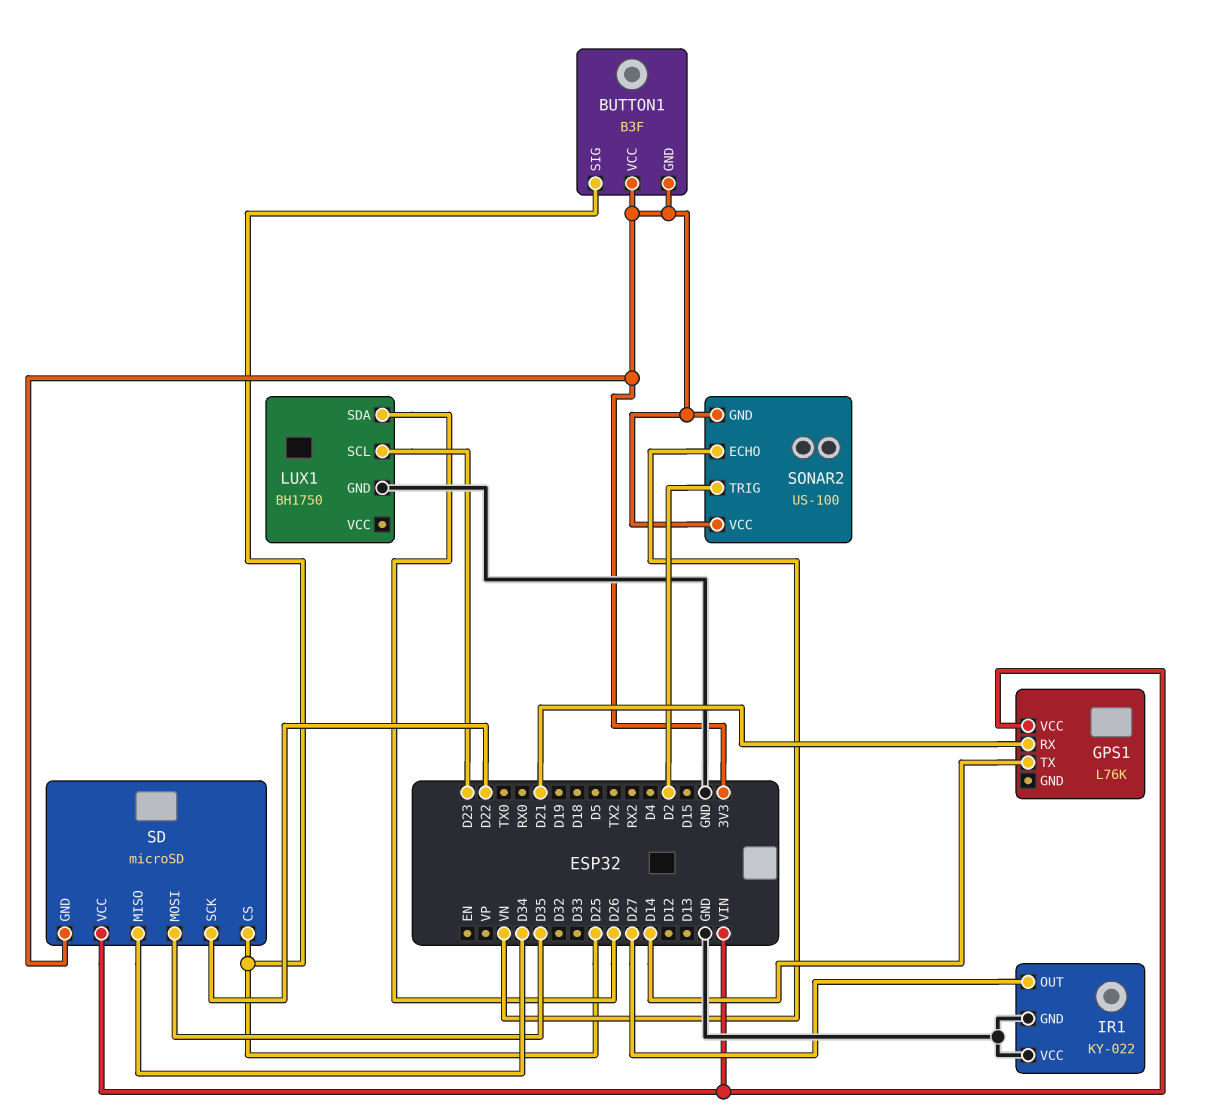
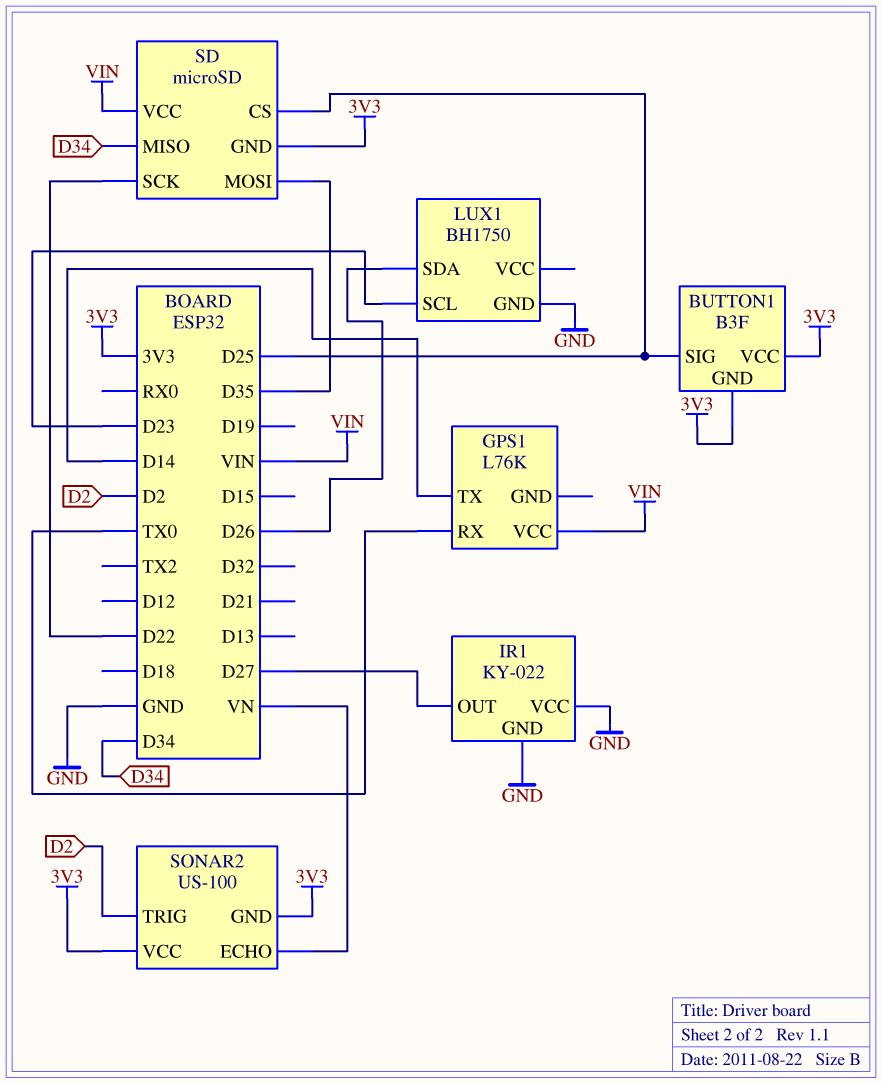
GPS1 pin RX: D21 -> TX0

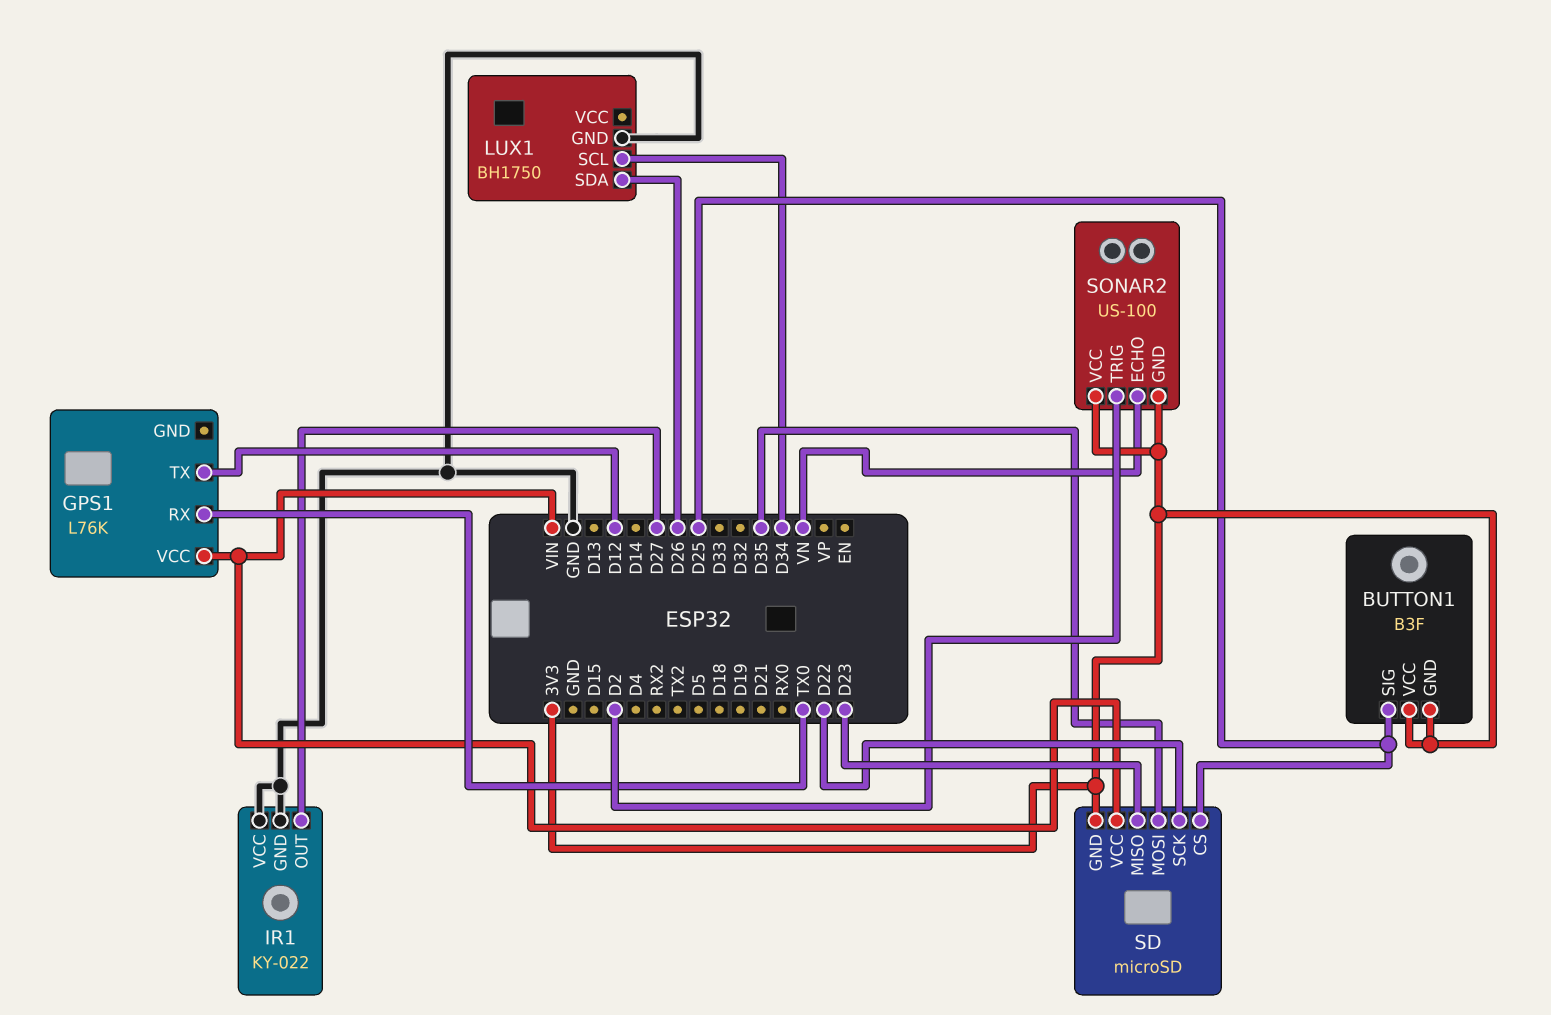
GPS1 pin TX: D14 -> D12
LUX1 pin SCL: D23 -> D34
SD pin MISO: D34 -> D23

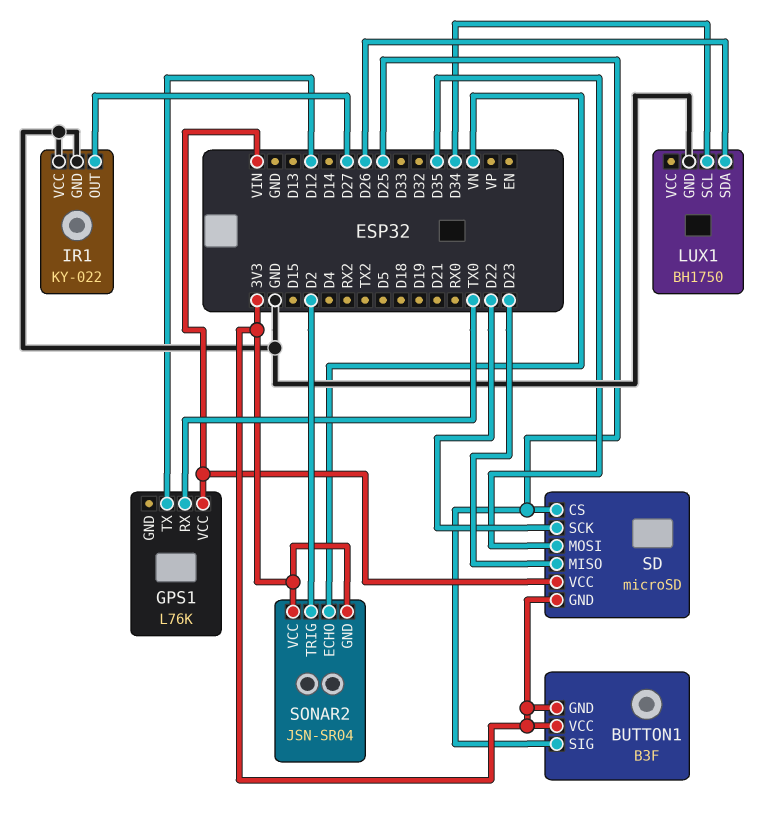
SONAR2: US-100 -> JSN-SR04

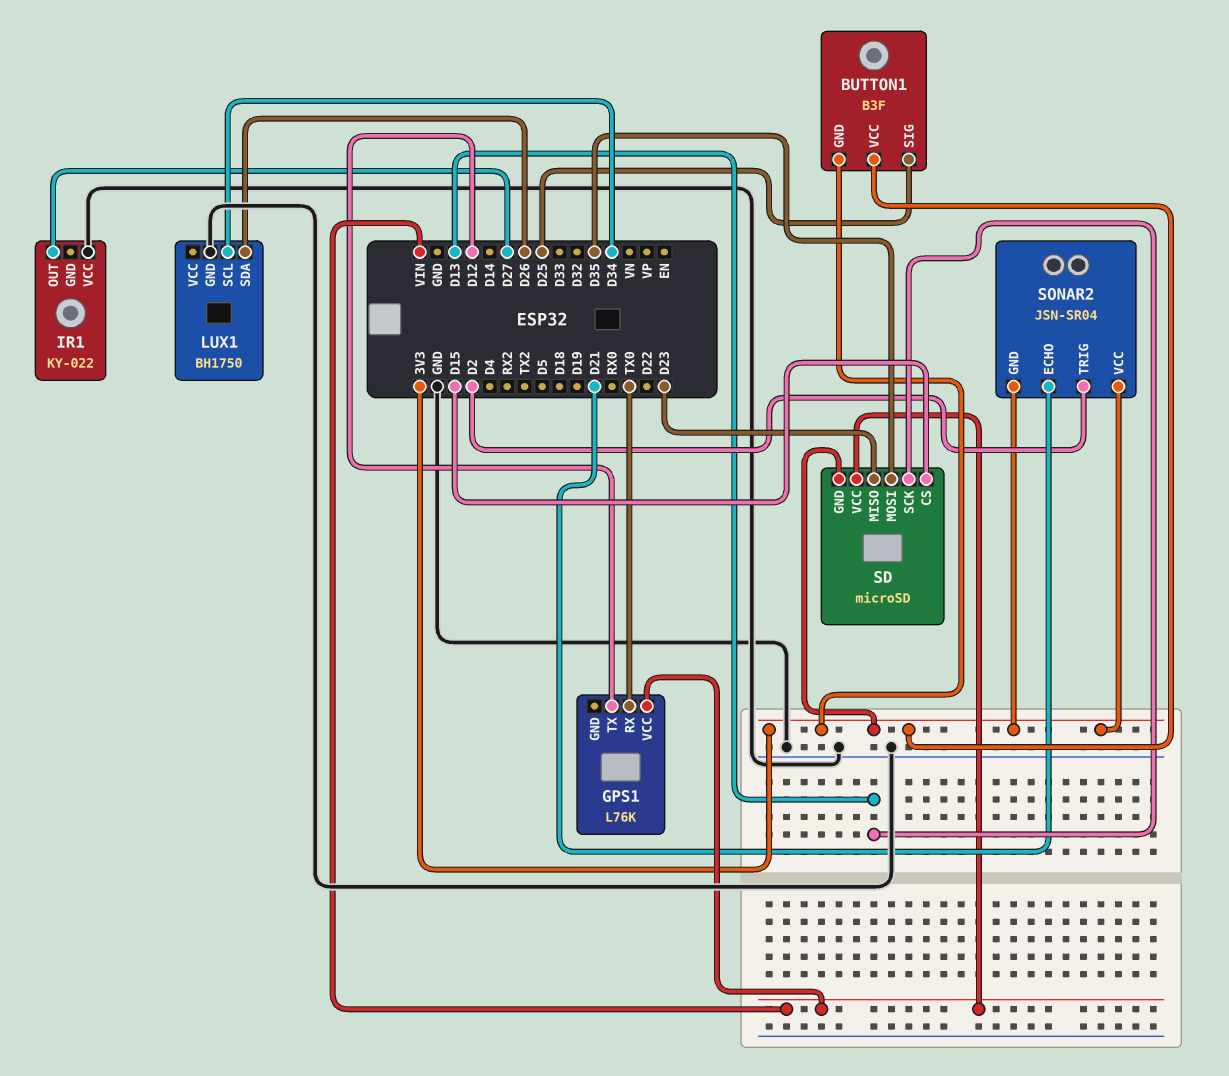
IR1 pin GND: GND -> none
SD pin CS: D25 -> D15
SD pin SCK: D22 -> D13
SONAR2 pin ECHO: VN -> D21

